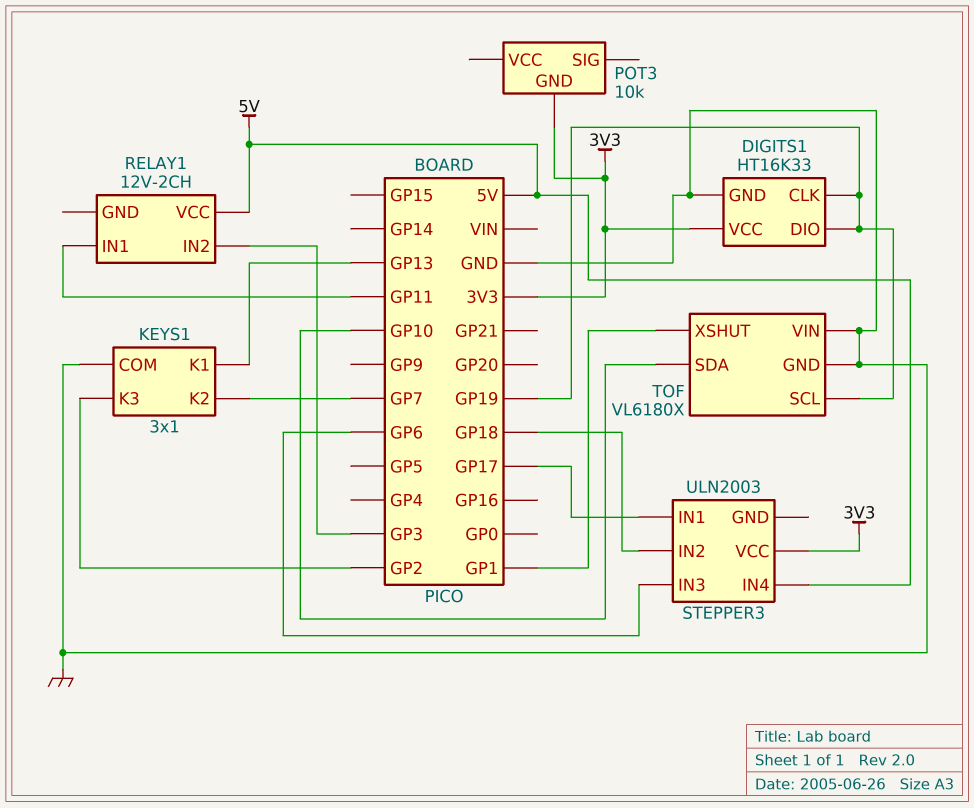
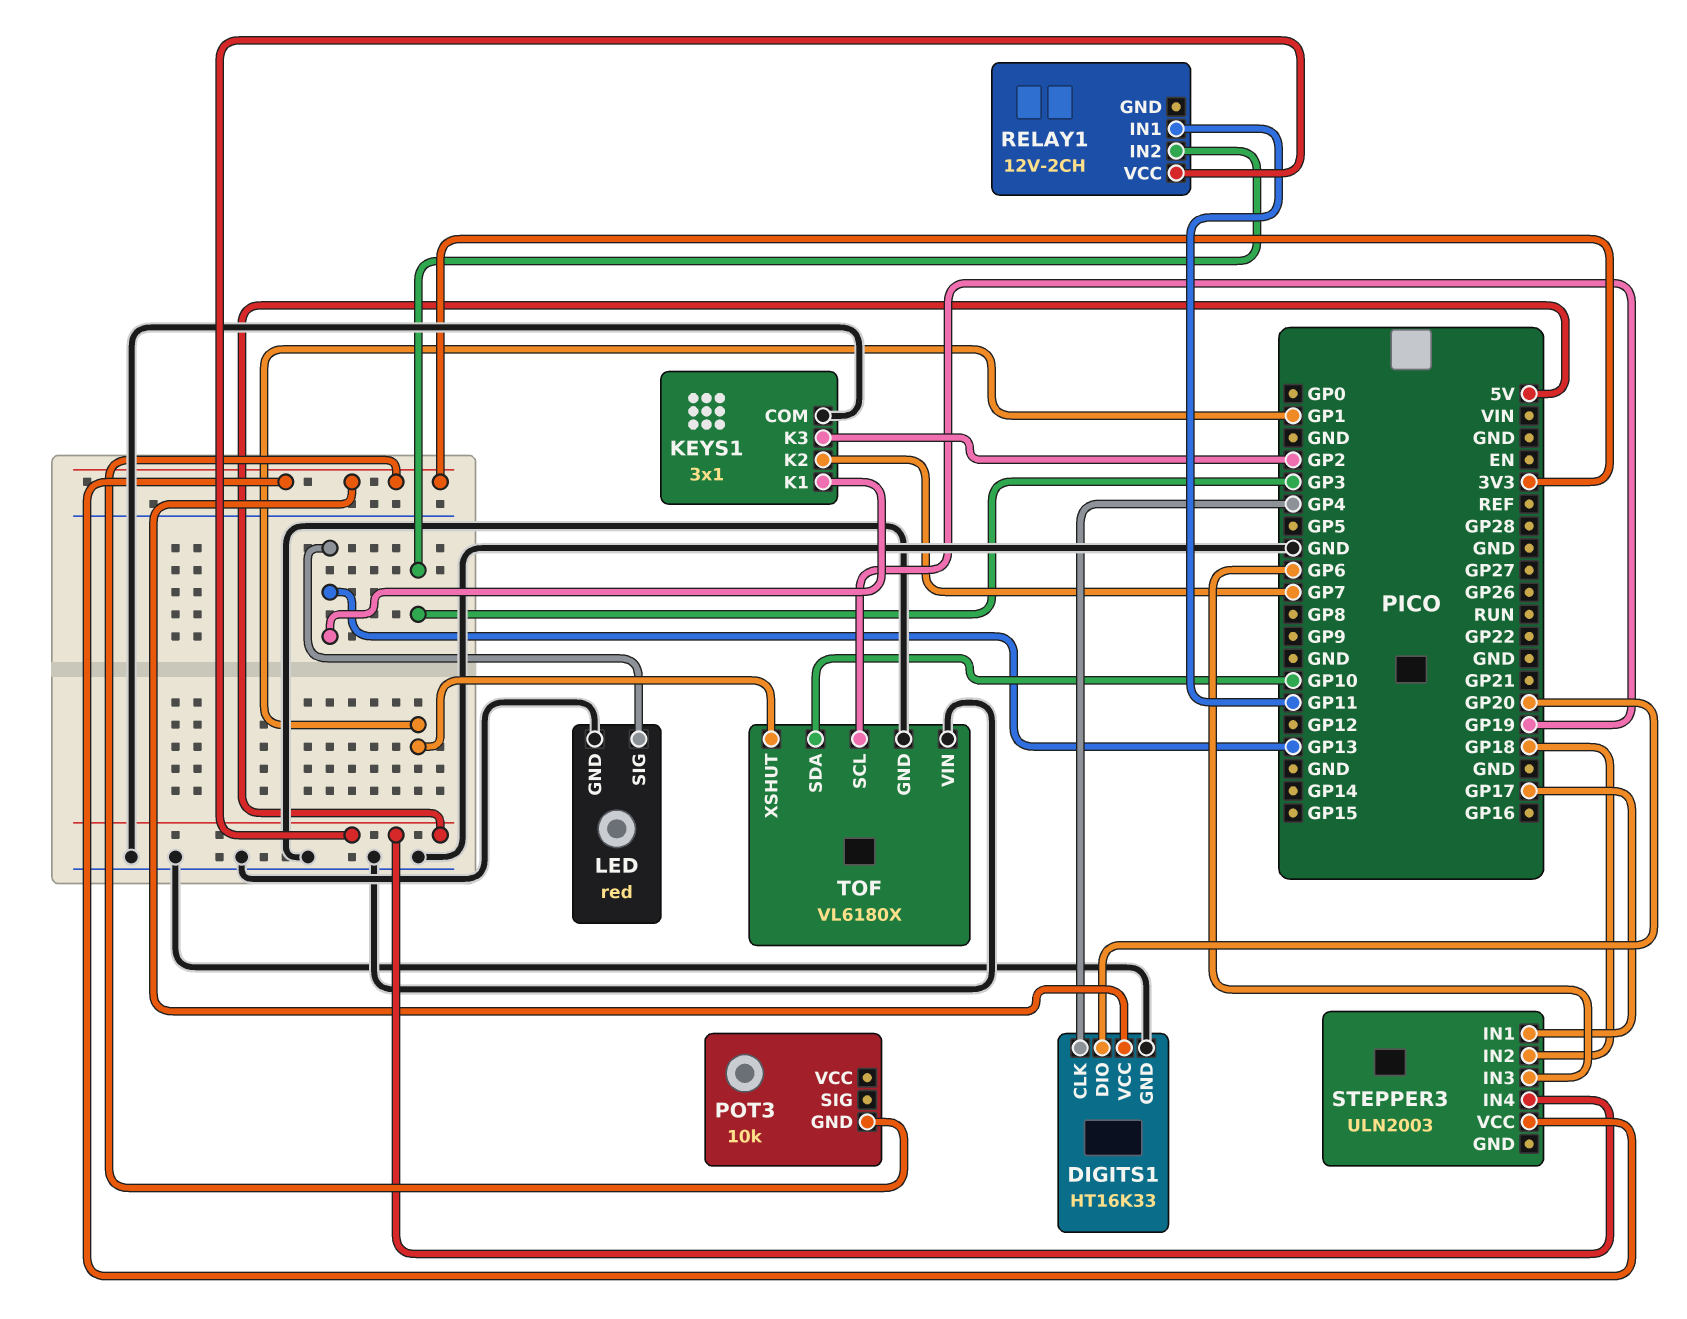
DIGITS1 pin CLK: GP19 -> GP4
DIGITS1 pin DIO: GP19 -> GP20
LED: none -> red
LED pin GND: none -> GND
LED pin SIG: none -> GP13

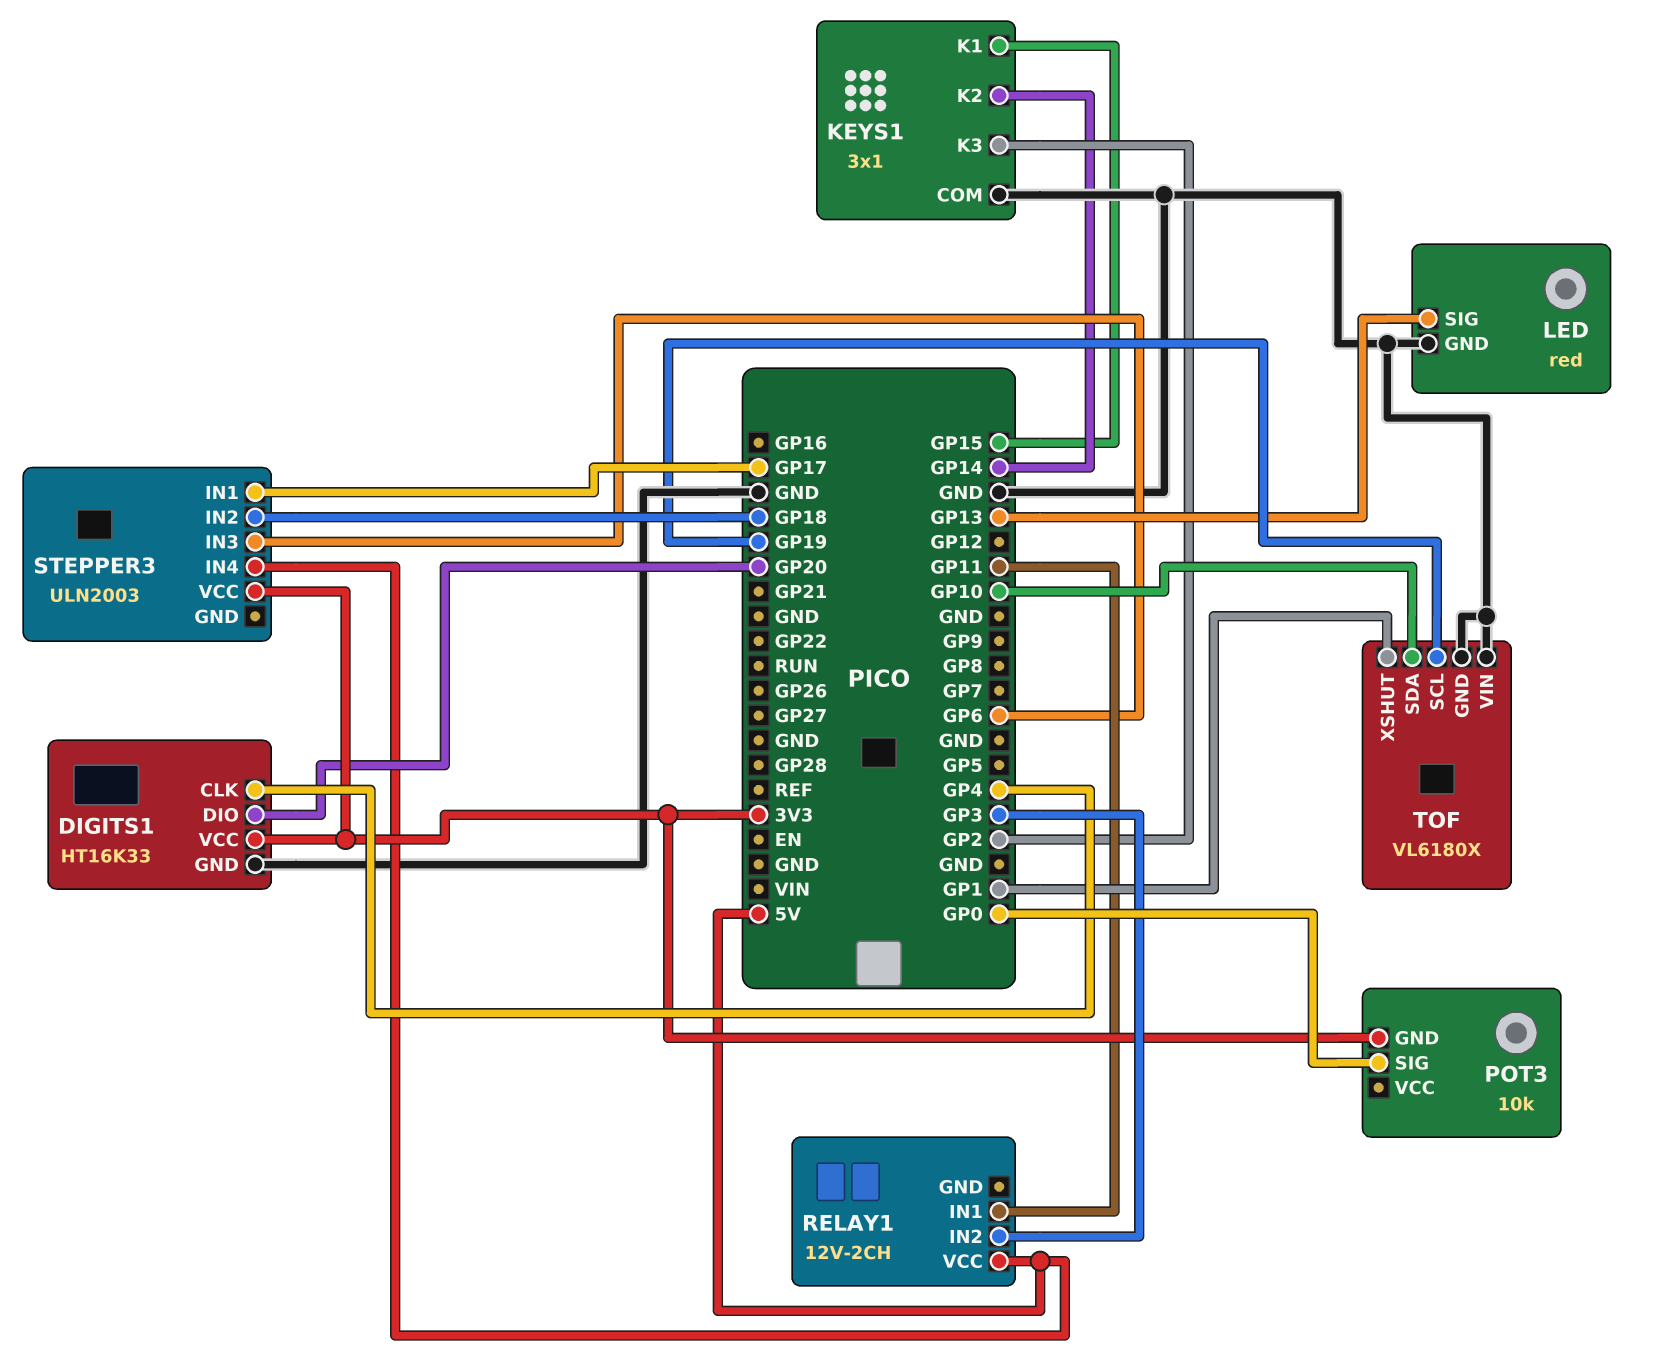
KEYS1 pin K1: GP13 -> GP15
KEYS1 pin K2: GP7 -> GP14
POT3 pin SIG: none -> GP0

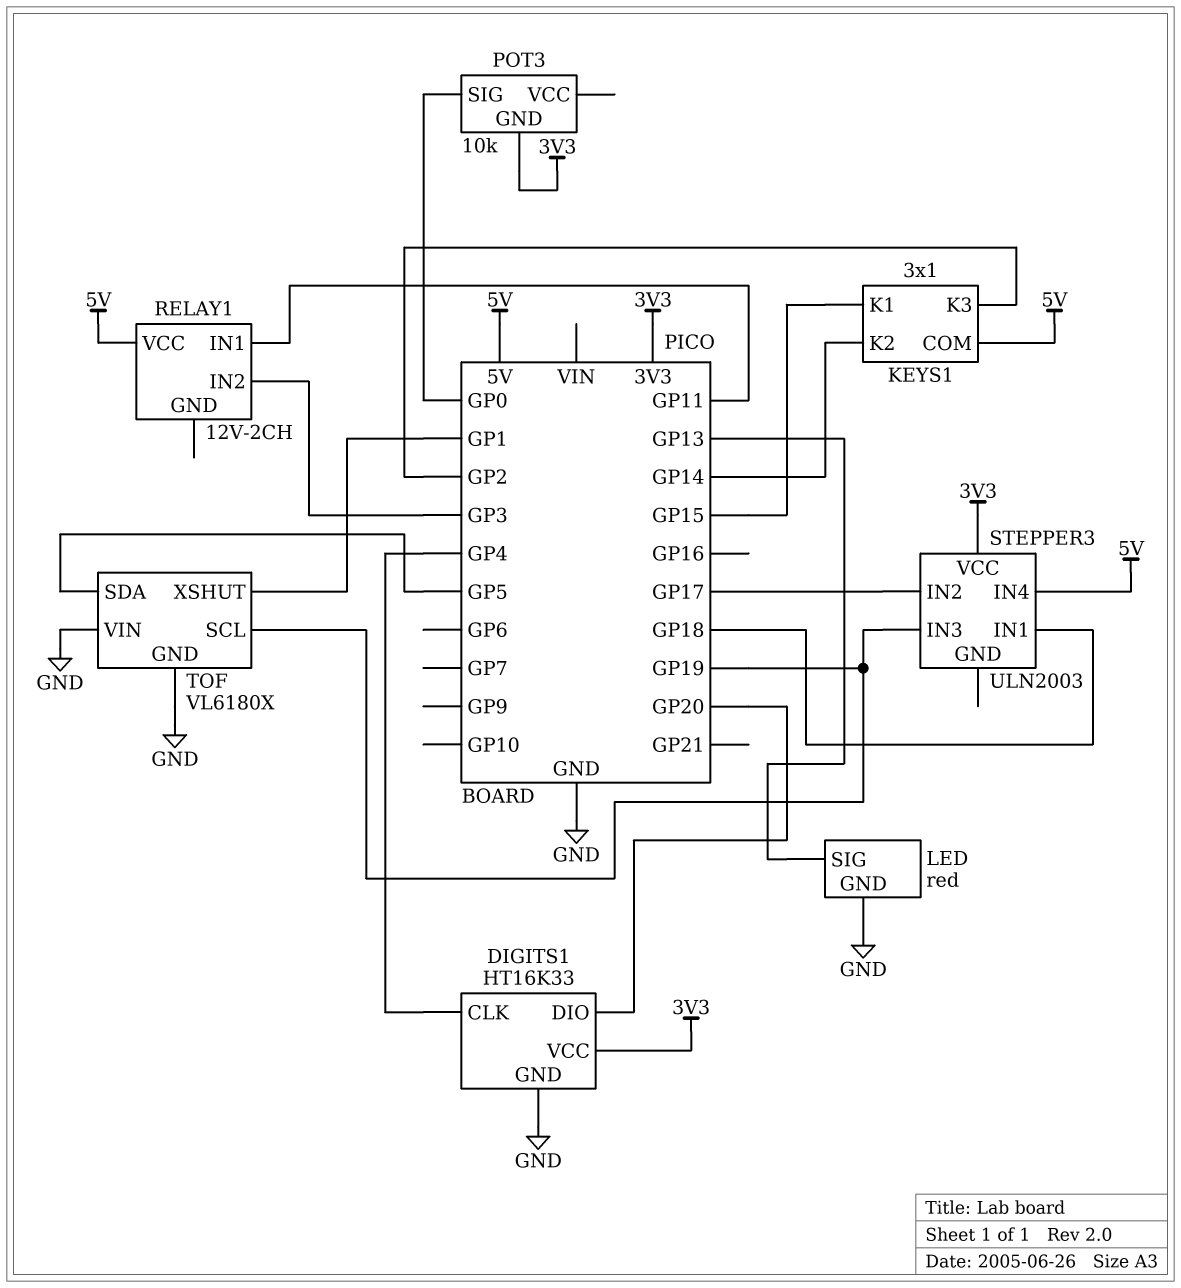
KEYS1 pin COM: GND -> 5V
STEPPER3 pin IN1: GP17 -> GP18
STEPPER3 pin IN2: GP18 -> GP17
STEPPER3 pin IN3: GP6 -> GP19
TOF pin SDA: GP10 -> GP5

